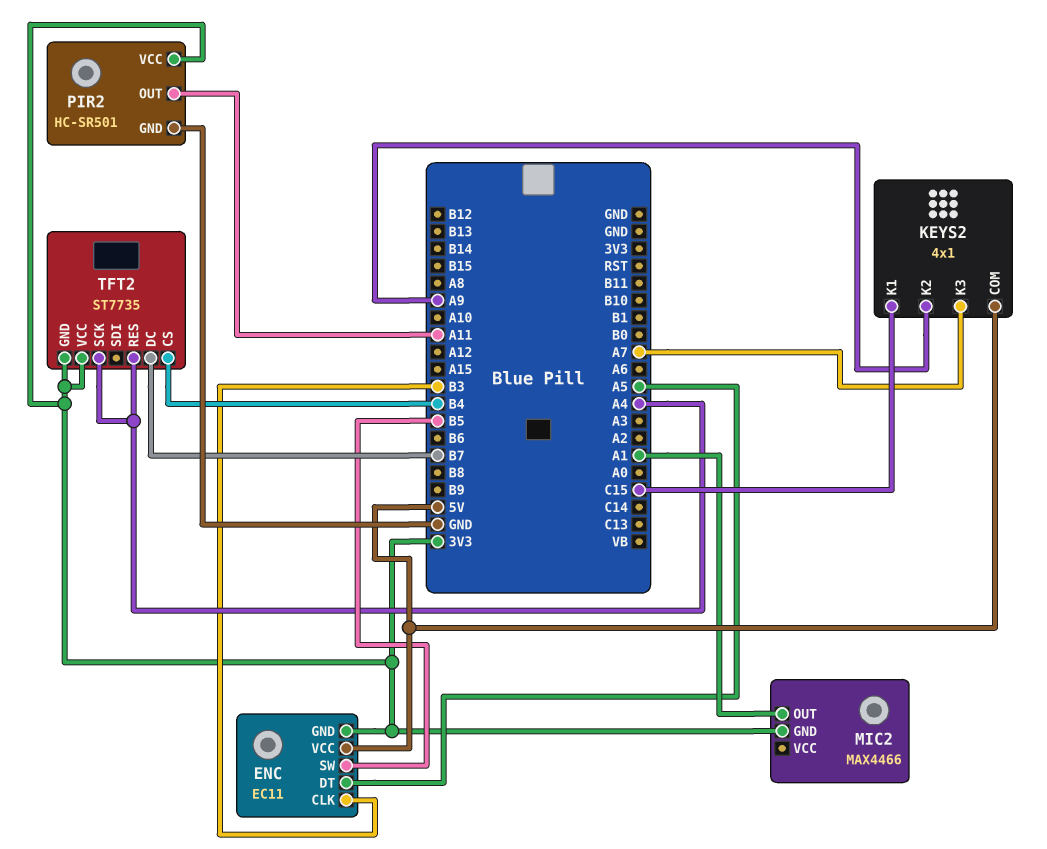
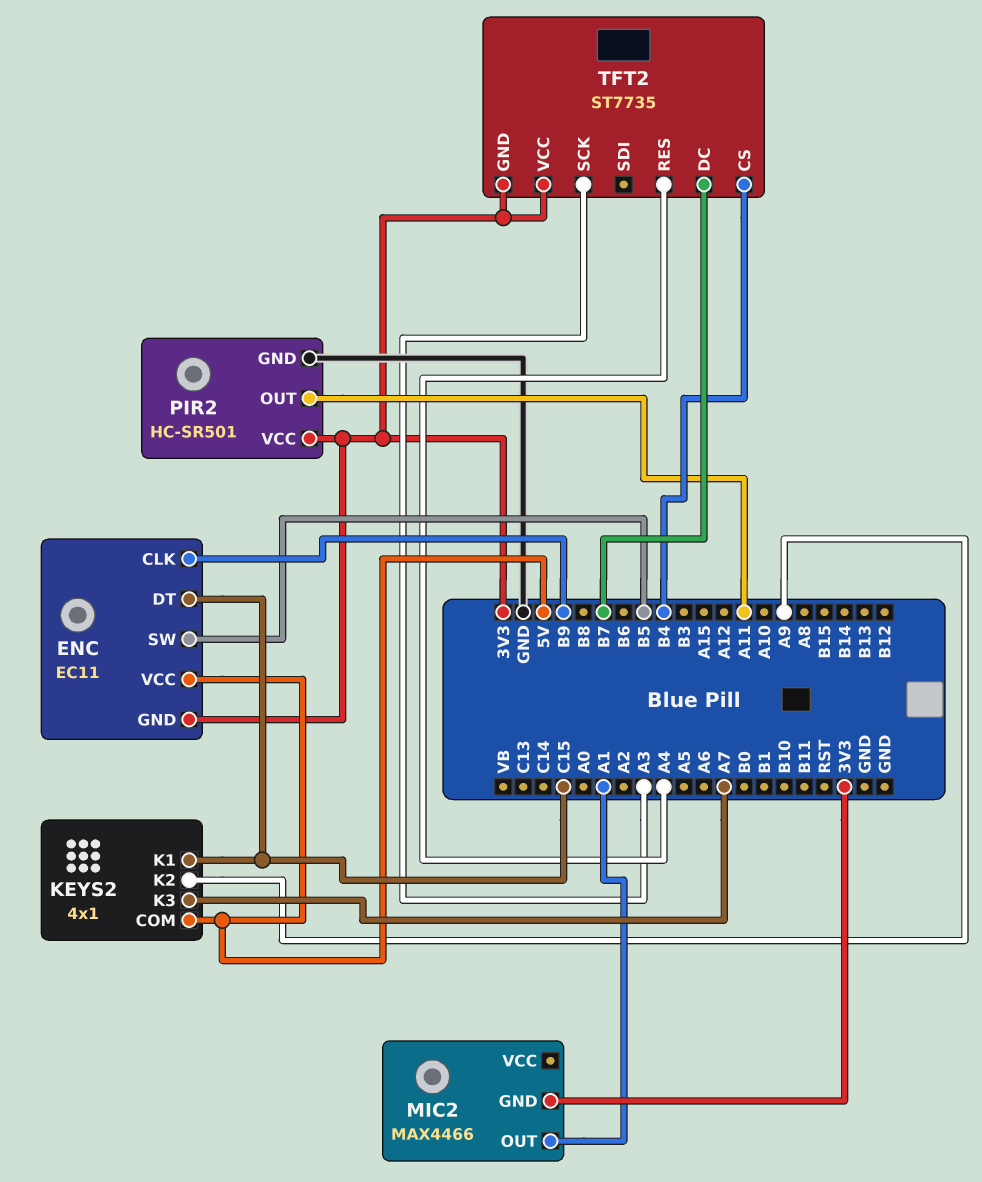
ENC pin CLK: B3 -> B9
ENC pin DT: A5 -> C15
TFT2 pin SCK: A4 -> A3

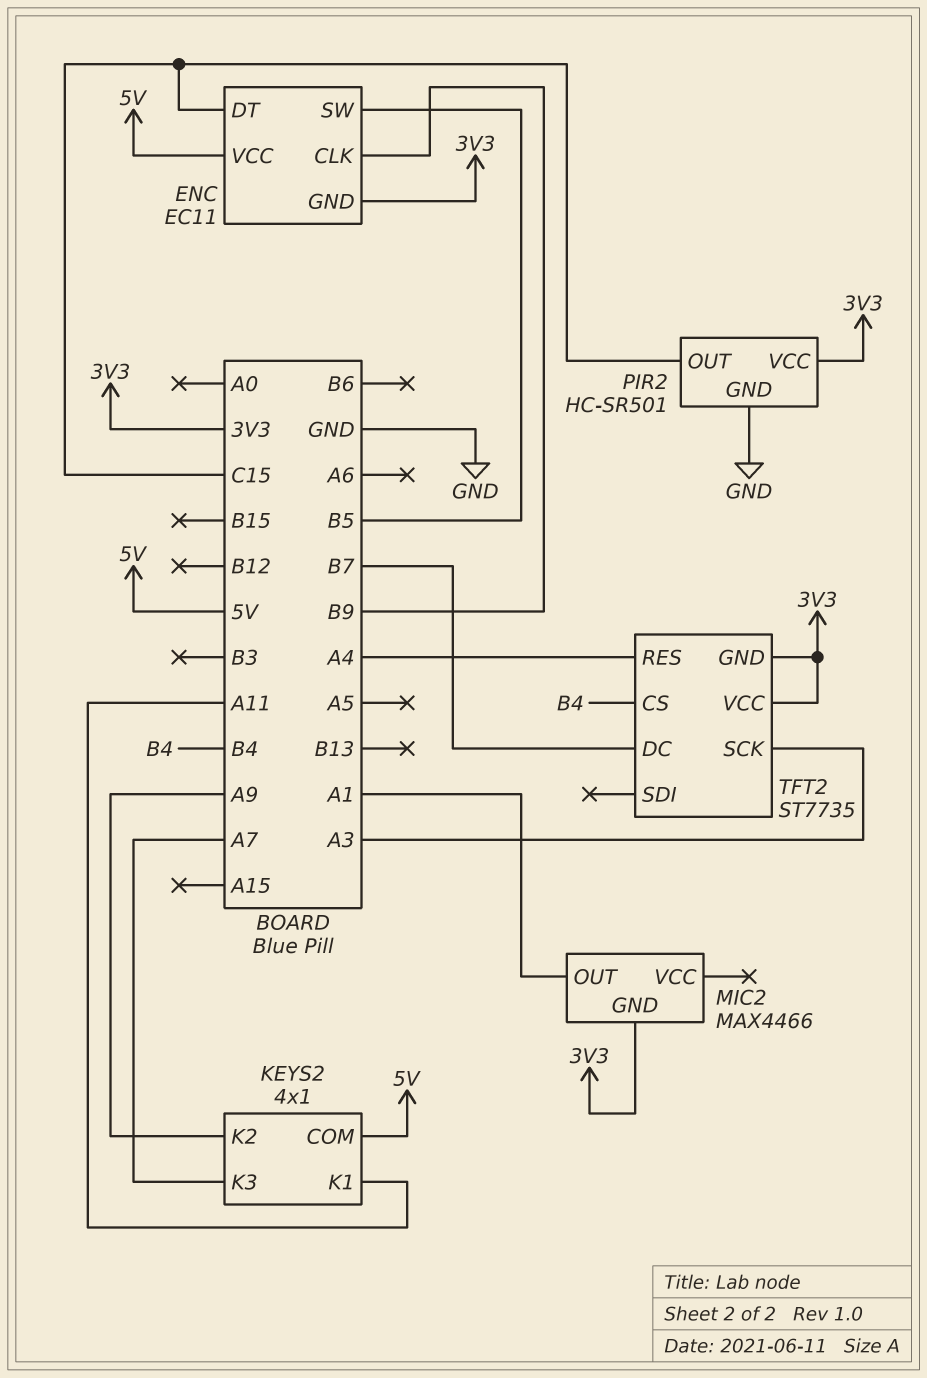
KEYS2 pin K1: C15 -> A11
PIR2 pin OUT: A11 -> C15

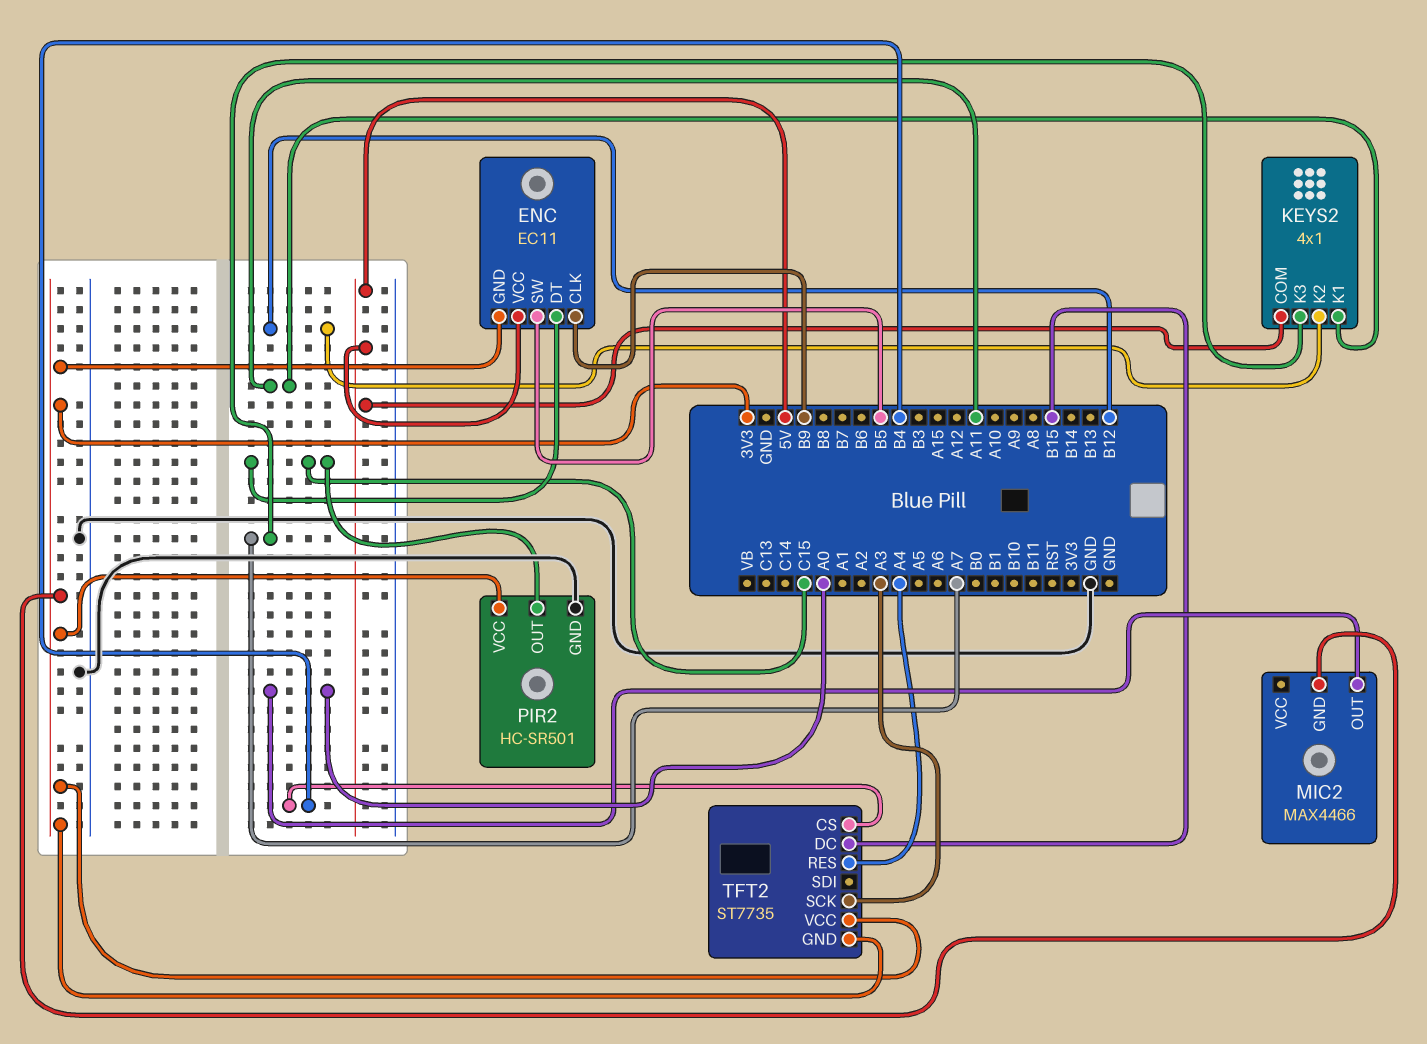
KEYS2 pin K2: A9 -> B12
MIC2 pin OUT: A1 -> A0
TFT2 pin DC: B7 -> B15

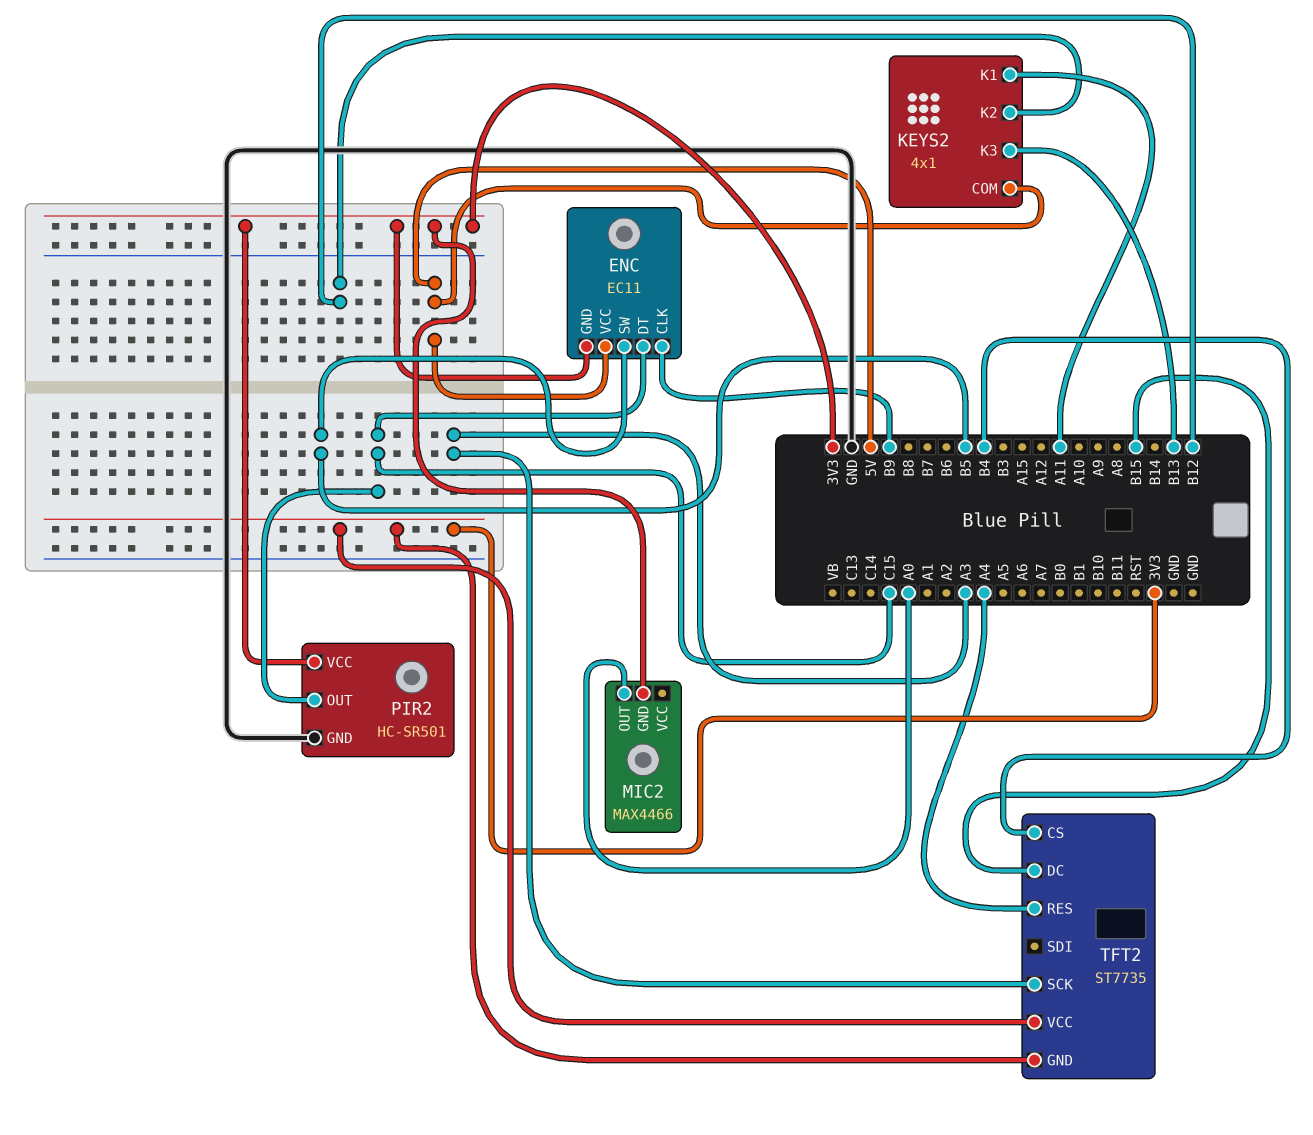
KEYS2 pin K3: A7 -> B13

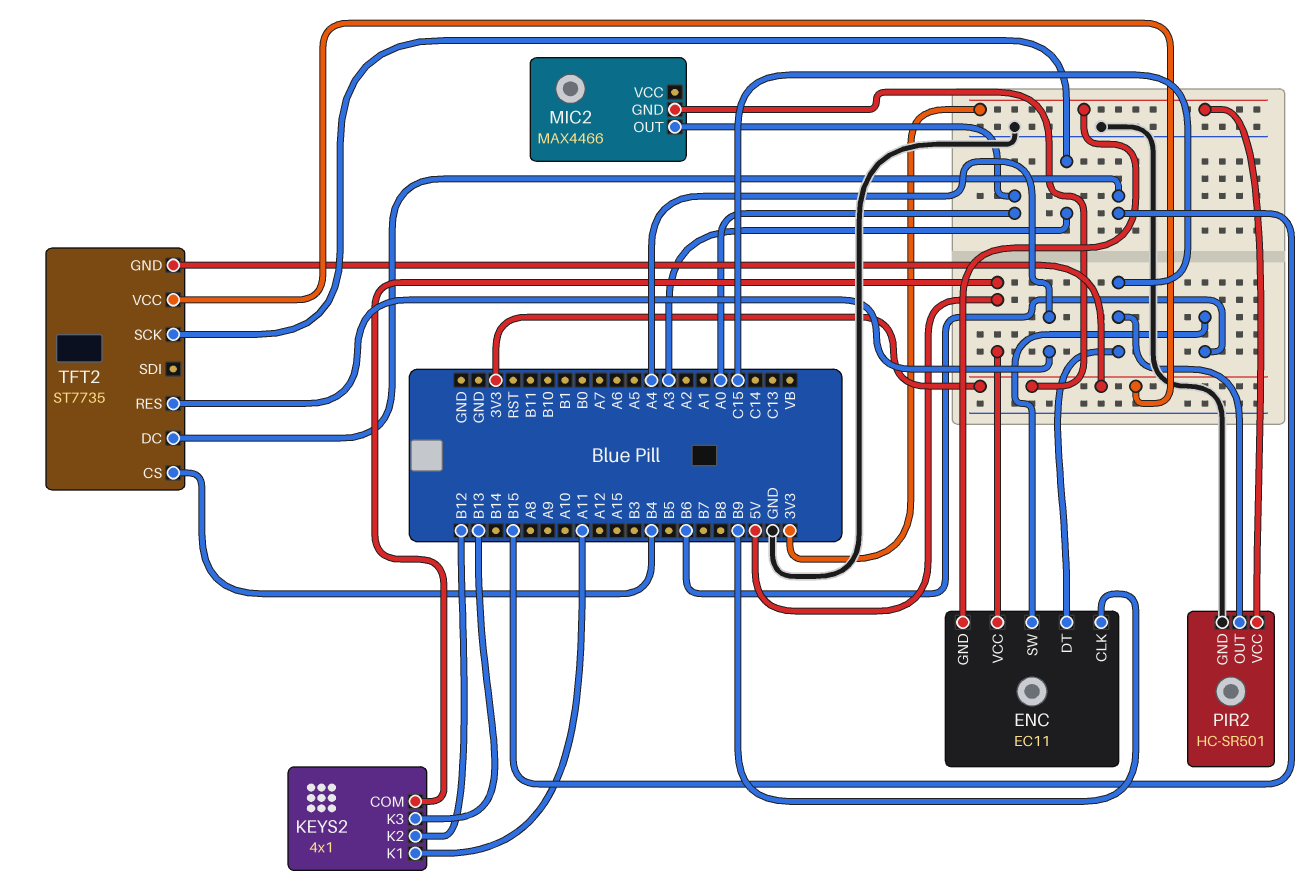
ENC pin SW: B5 -> B6

